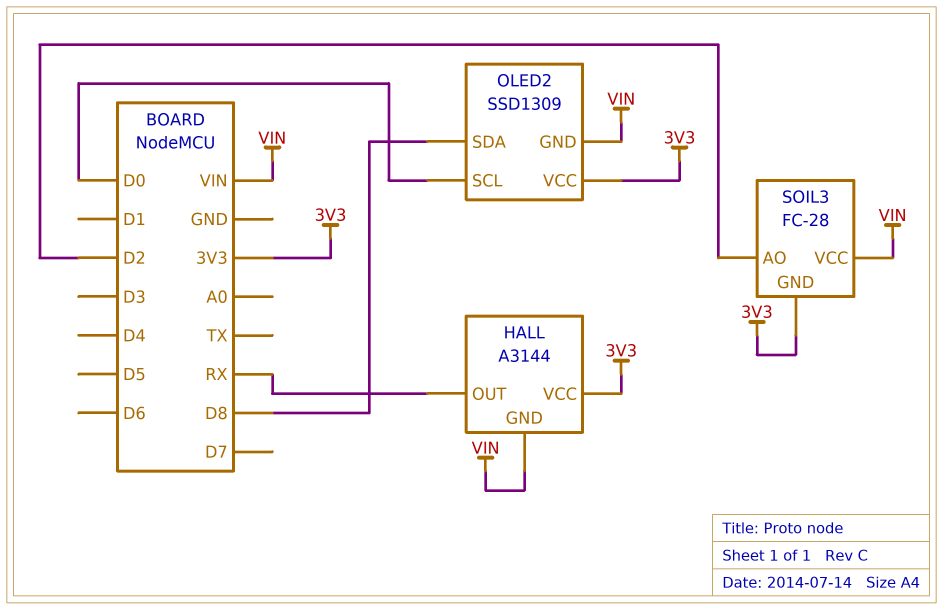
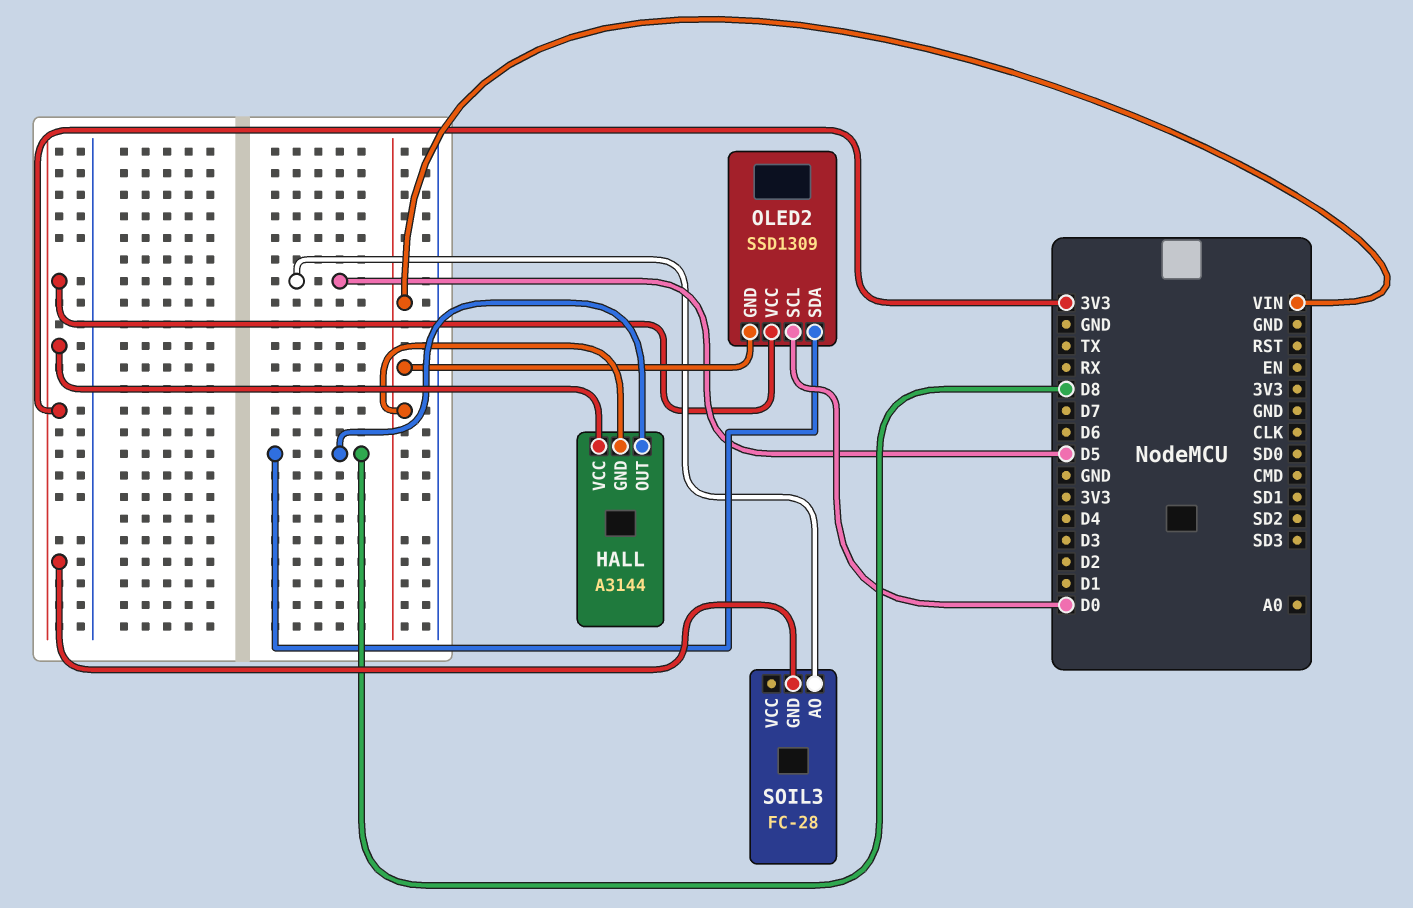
HALL pin OUT: RX -> D8
SOIL3 pin AO: D2 -> D5
SOIL3 pin VCC: VIN -> none

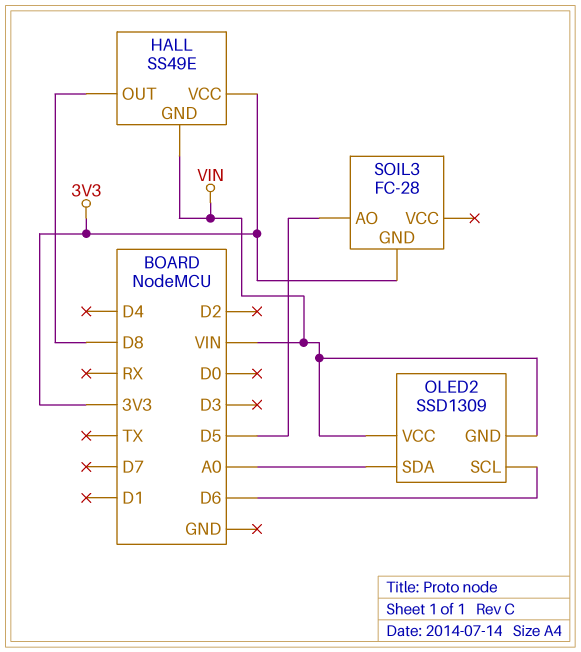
HALL: A3144 -> SS49E
OLED2 pin SCL: D0 -> D6
OLED2 pin SDA: D8 -> A0
OLED2 pin VCC: 3V3 -> VIN

